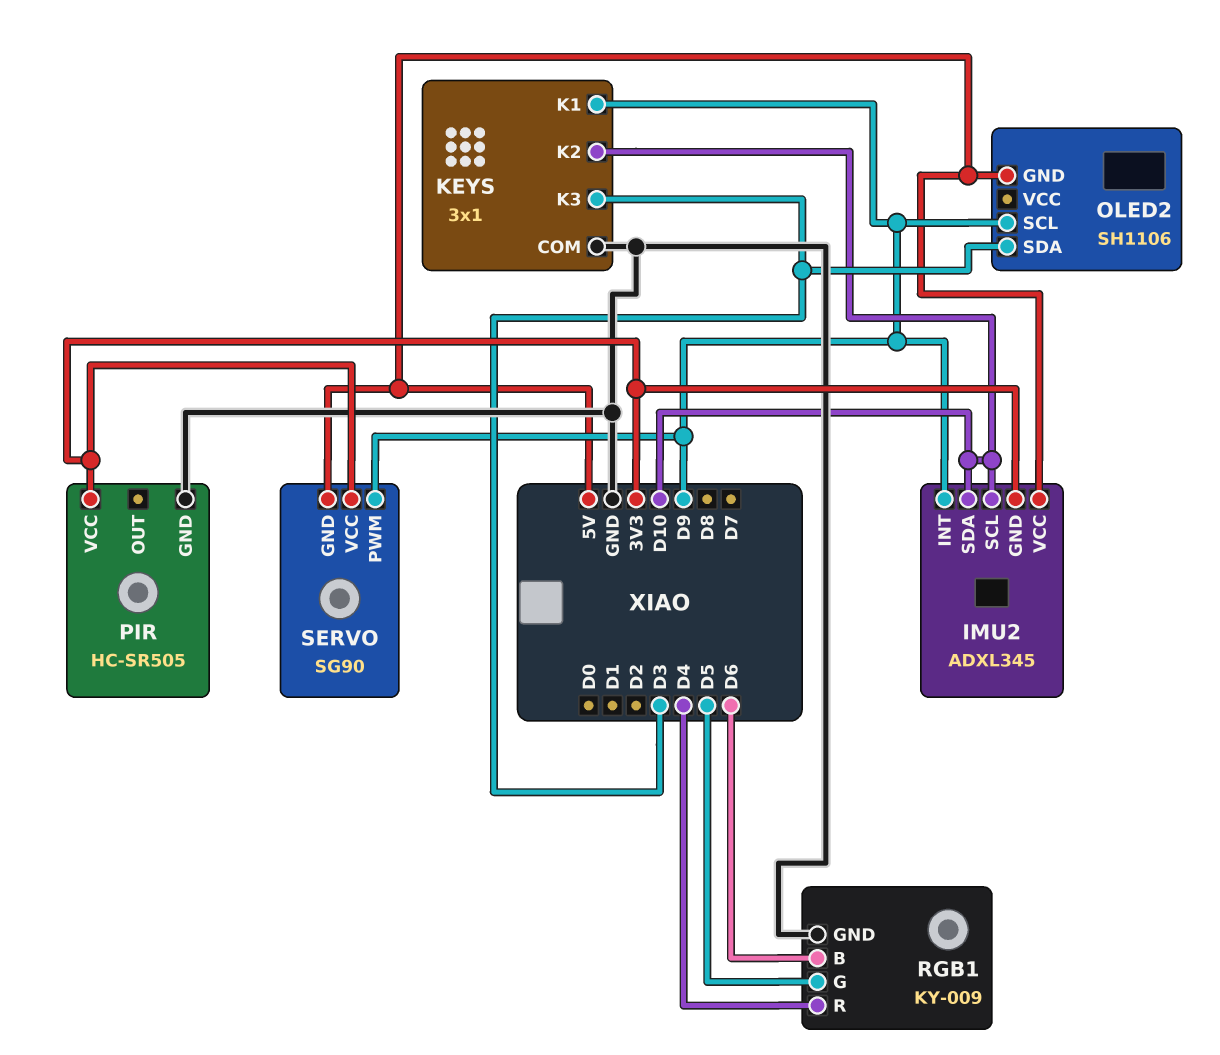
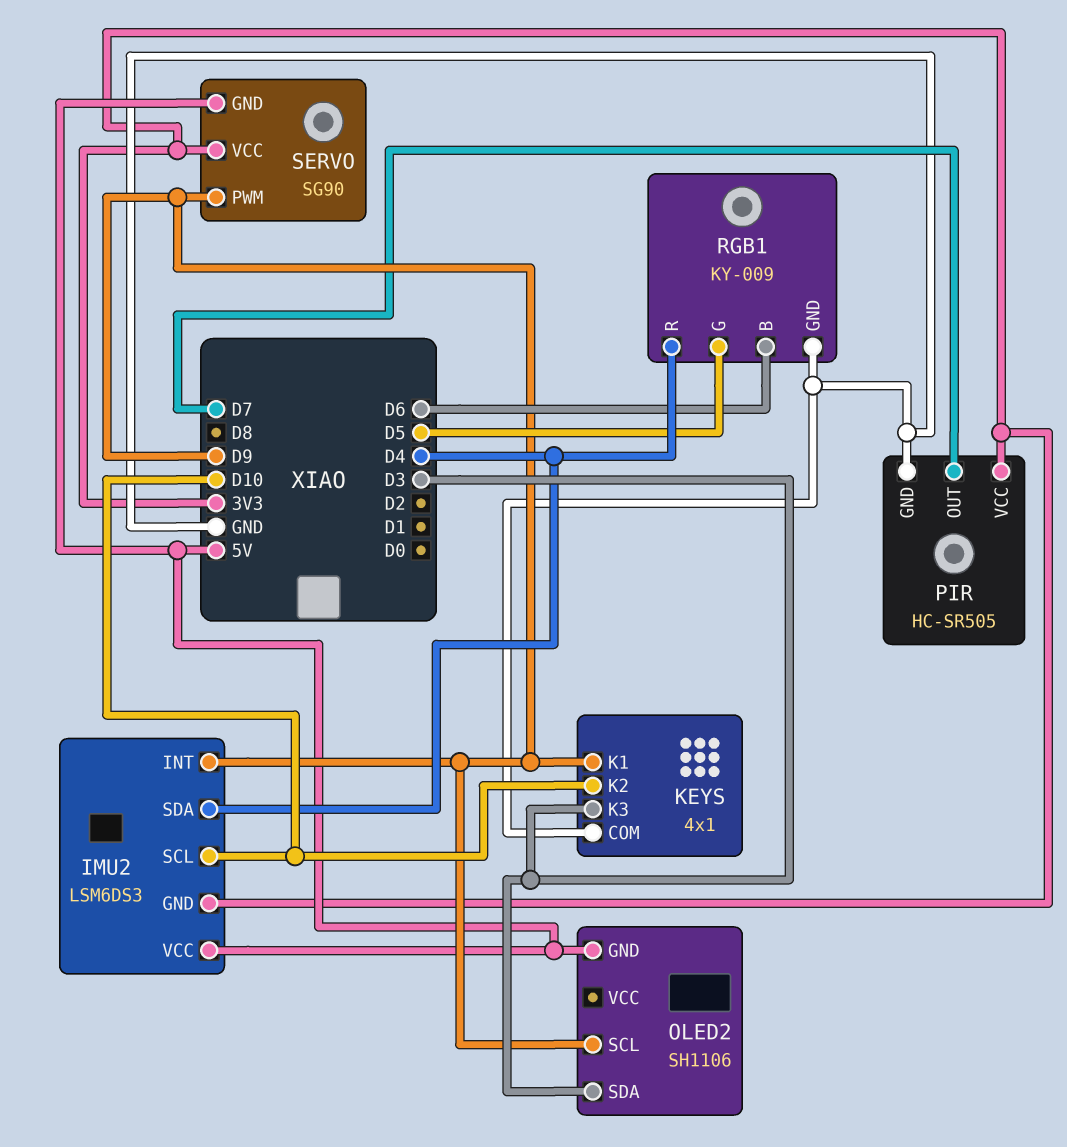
IMU2: ADXL345 -> LSM6DS3
IMU2 pin SDA: D10 -> D4
KEYS: 3x1 -> 4x1
PIR pin OUT: none -> D7

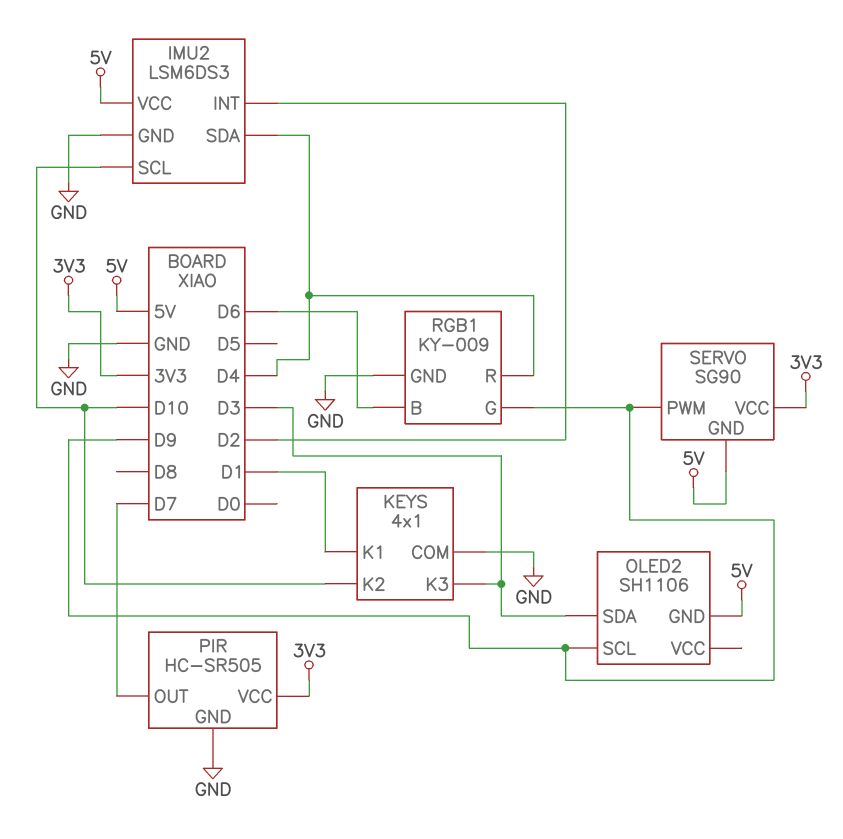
IMU2 pin GND: 3V3 -> GND
IMU2 pin INT: D9 -> D2
KEYS pin K1: D9 -> D1
RGB1 pin G: D5 -> D9

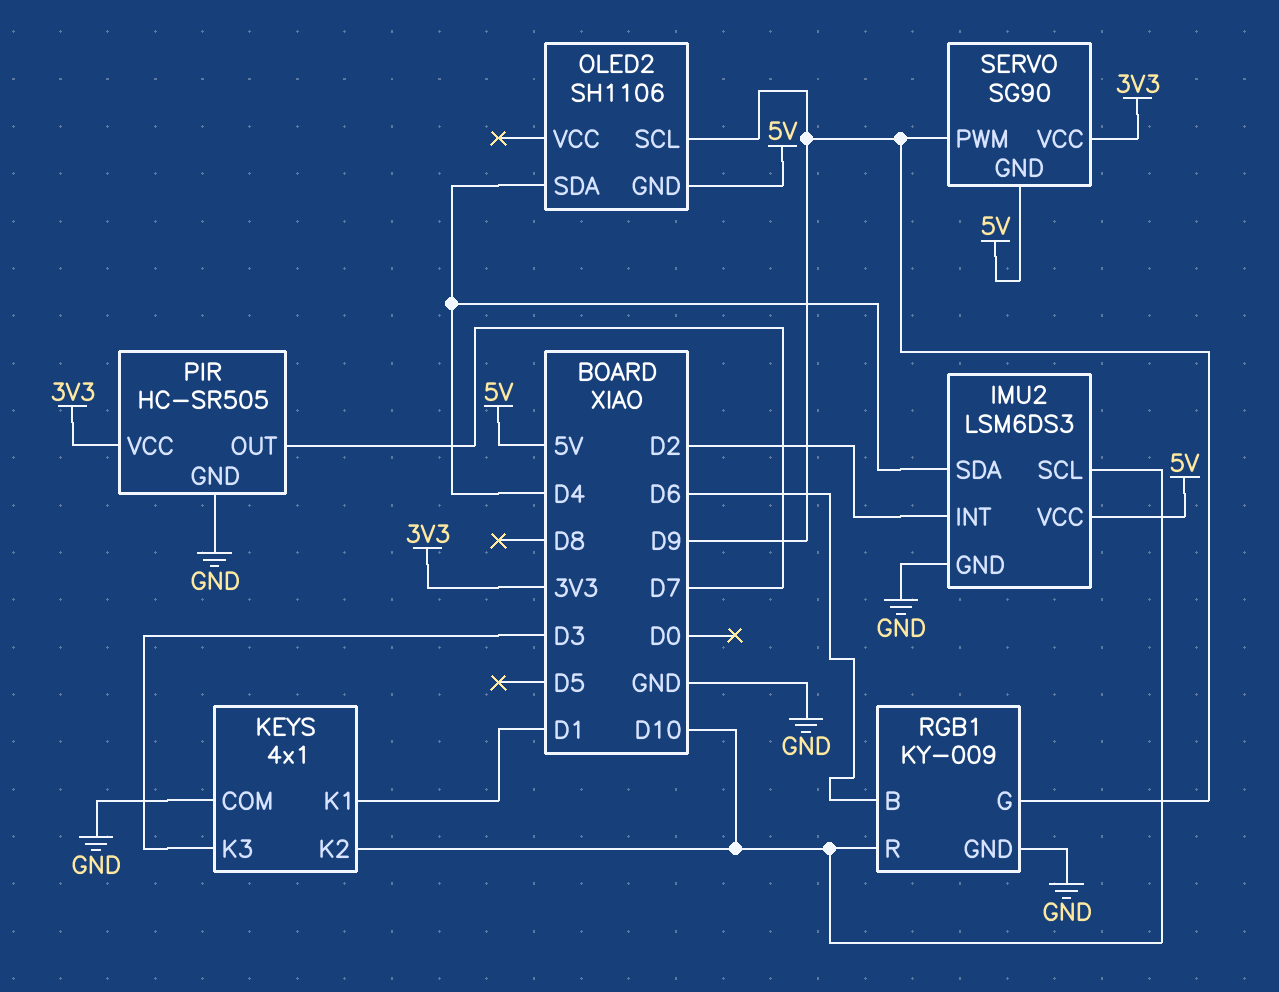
OLED2 pin SDA: D3 -> D4
RGB1 pin R: D4 -> D10

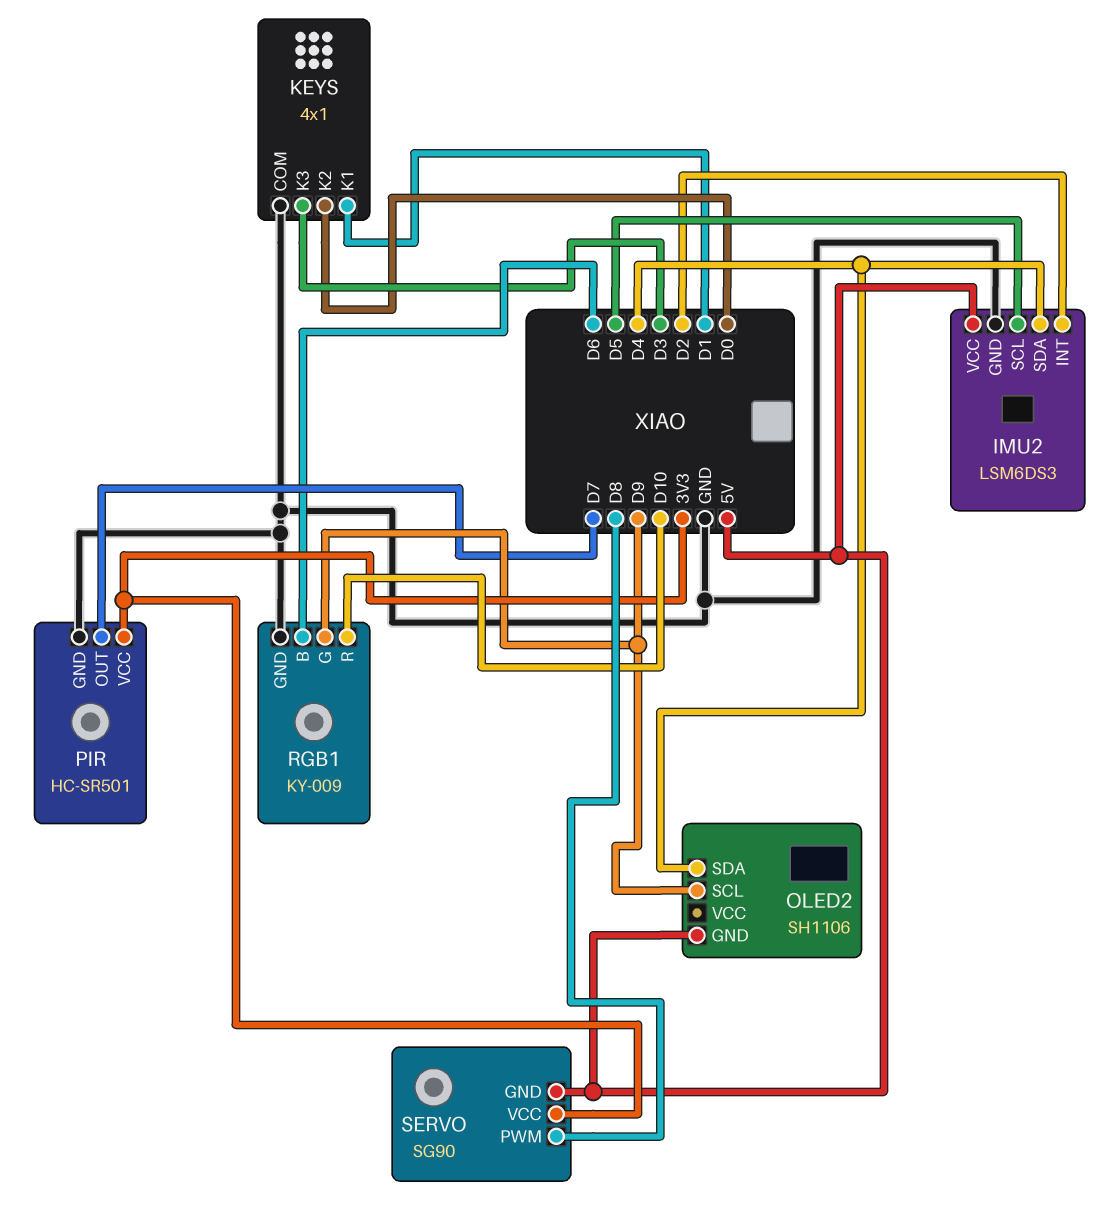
IMU2 pin SCL: D10 -> D5
KEYS pin K2: D10 -> D0
PIR: HC-SR505 -> HC-SR501
SERVO pin PWM: D9 -> D8

